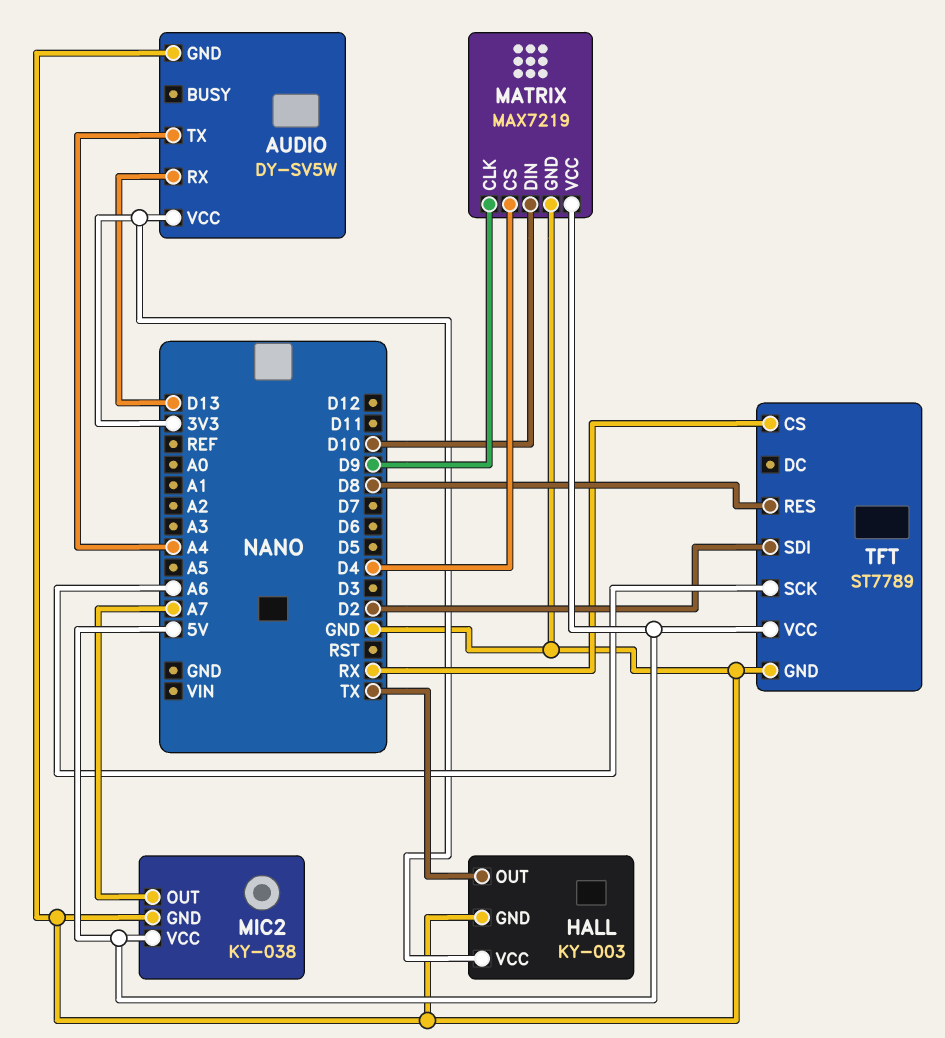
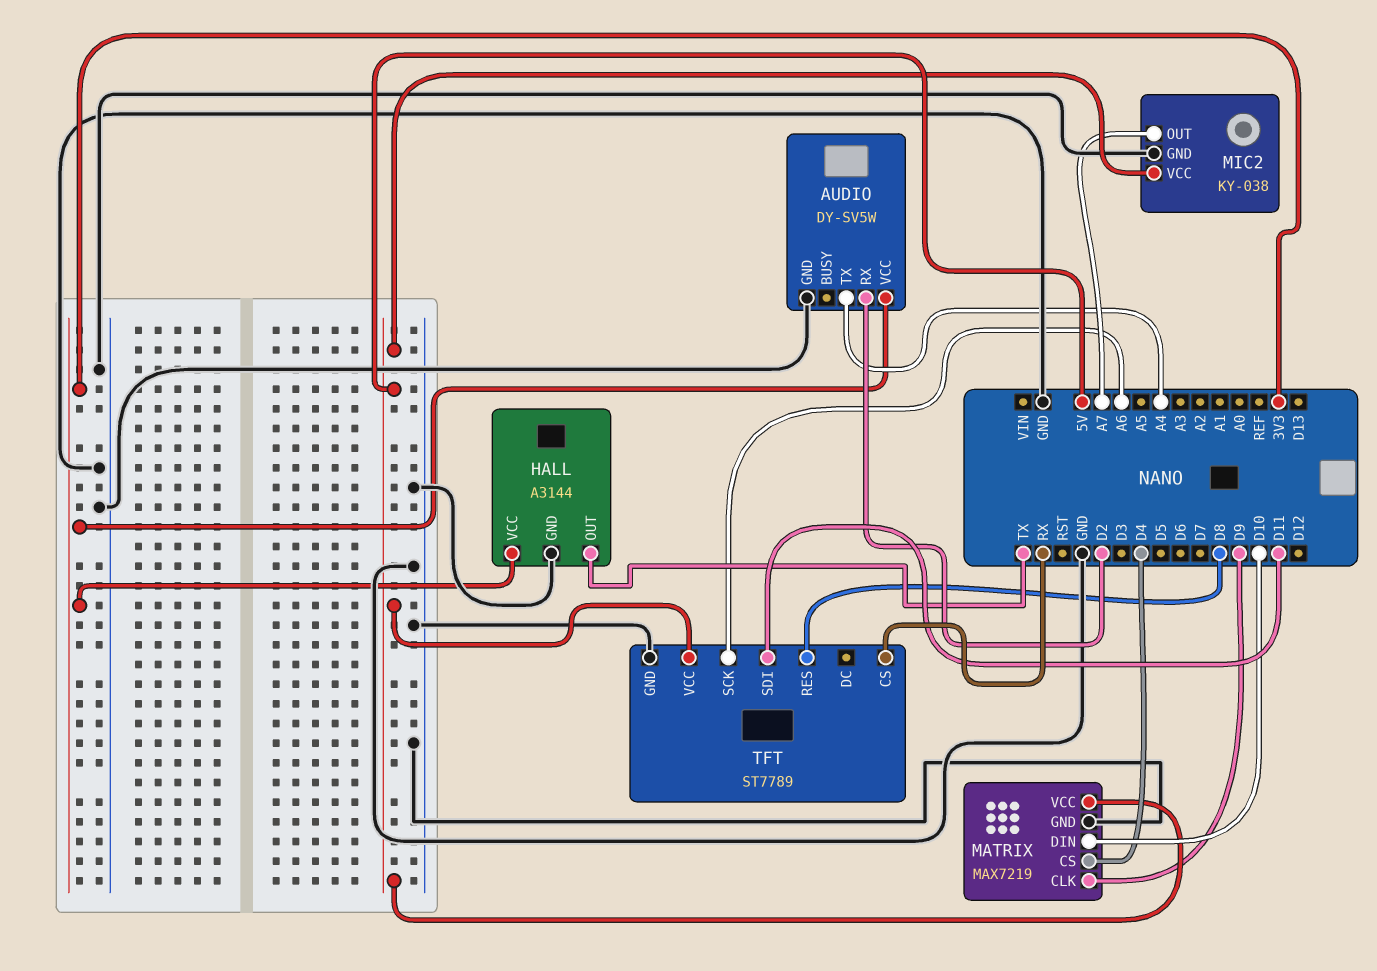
AUDIO pin RX: D13 -> D2
HALL: KY-003 -> A3144
TFT pin SDI: D2 -> D11

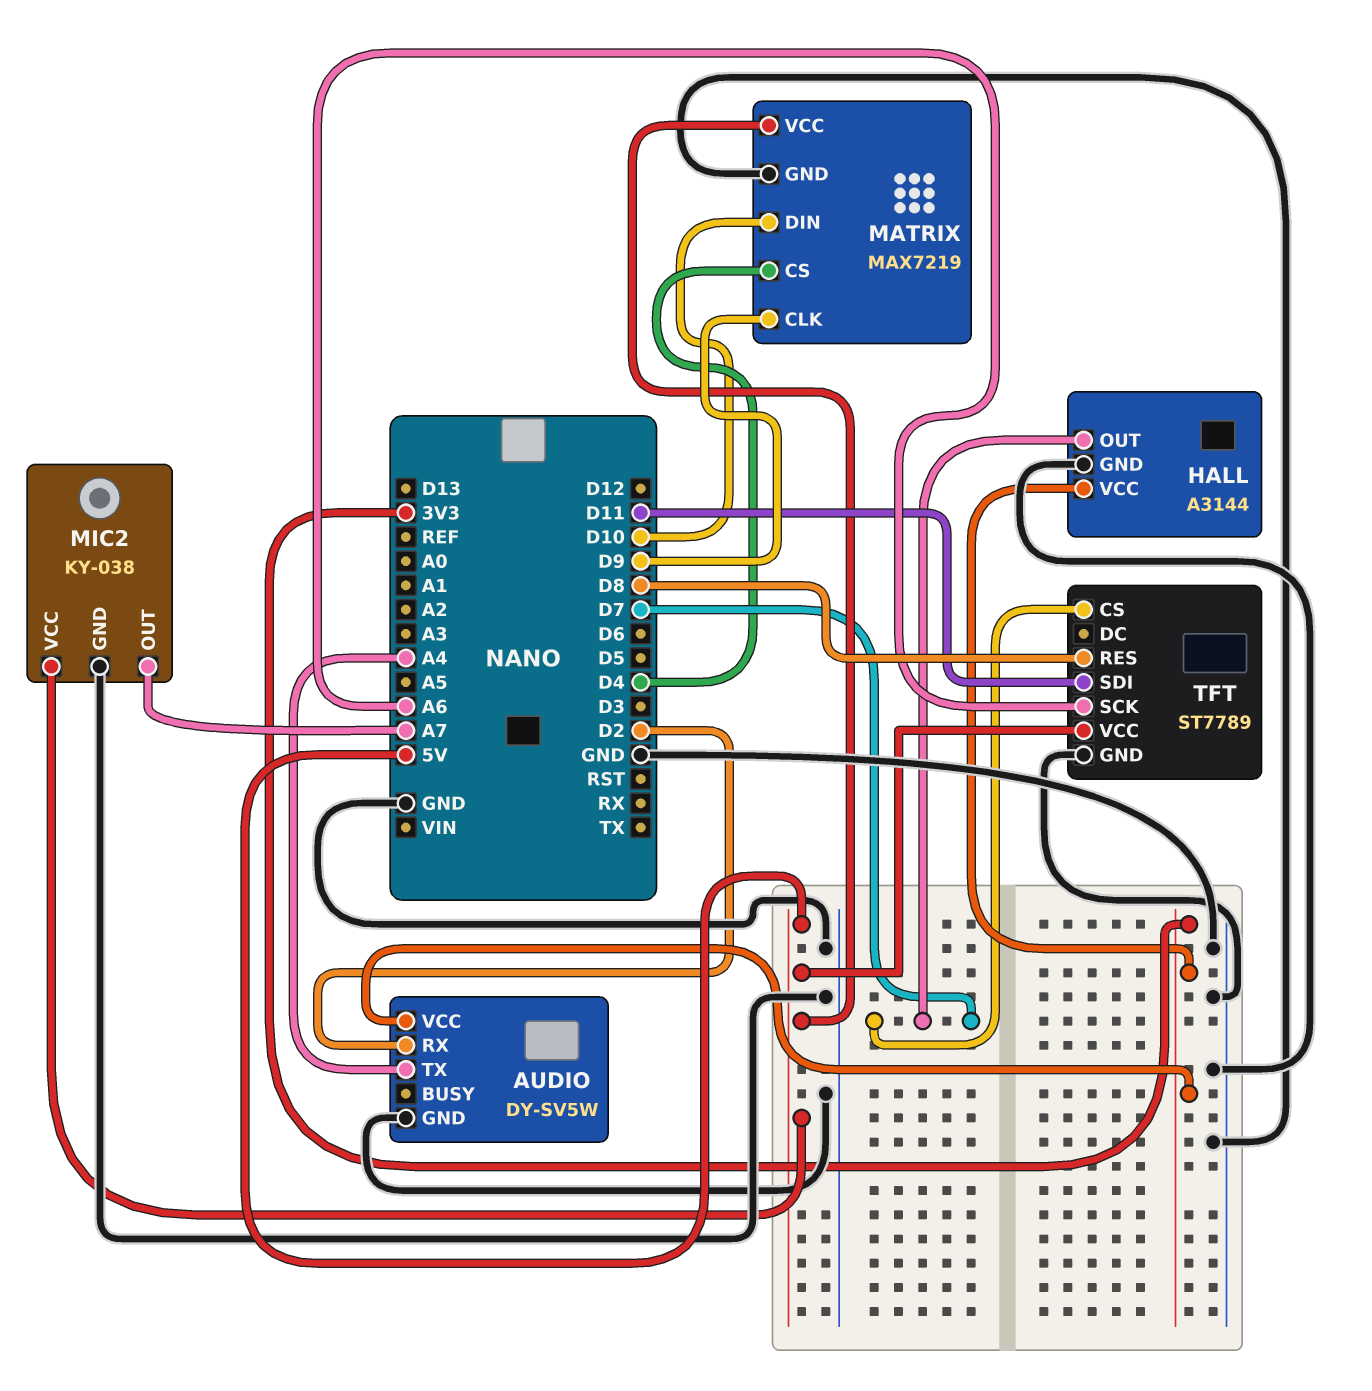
HALL pin OUT: TX -> D7
TFT pin CS: RX -> D7

